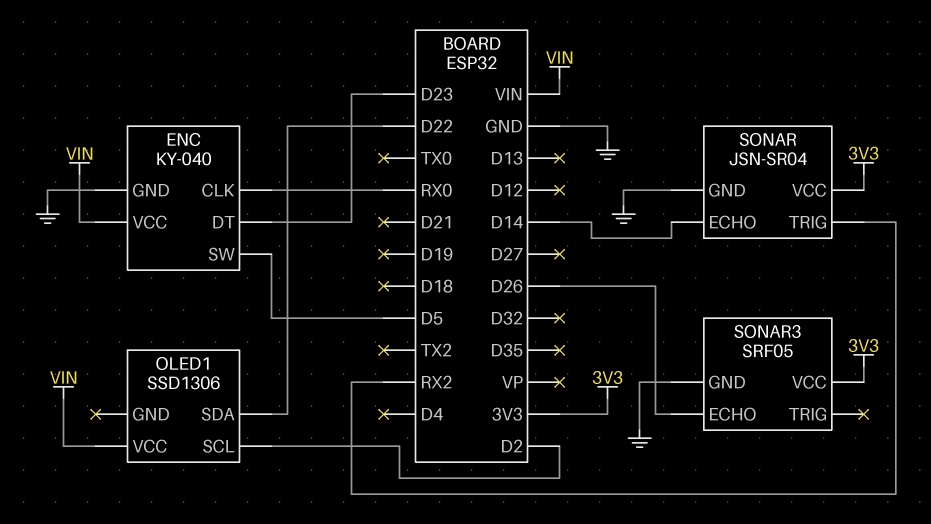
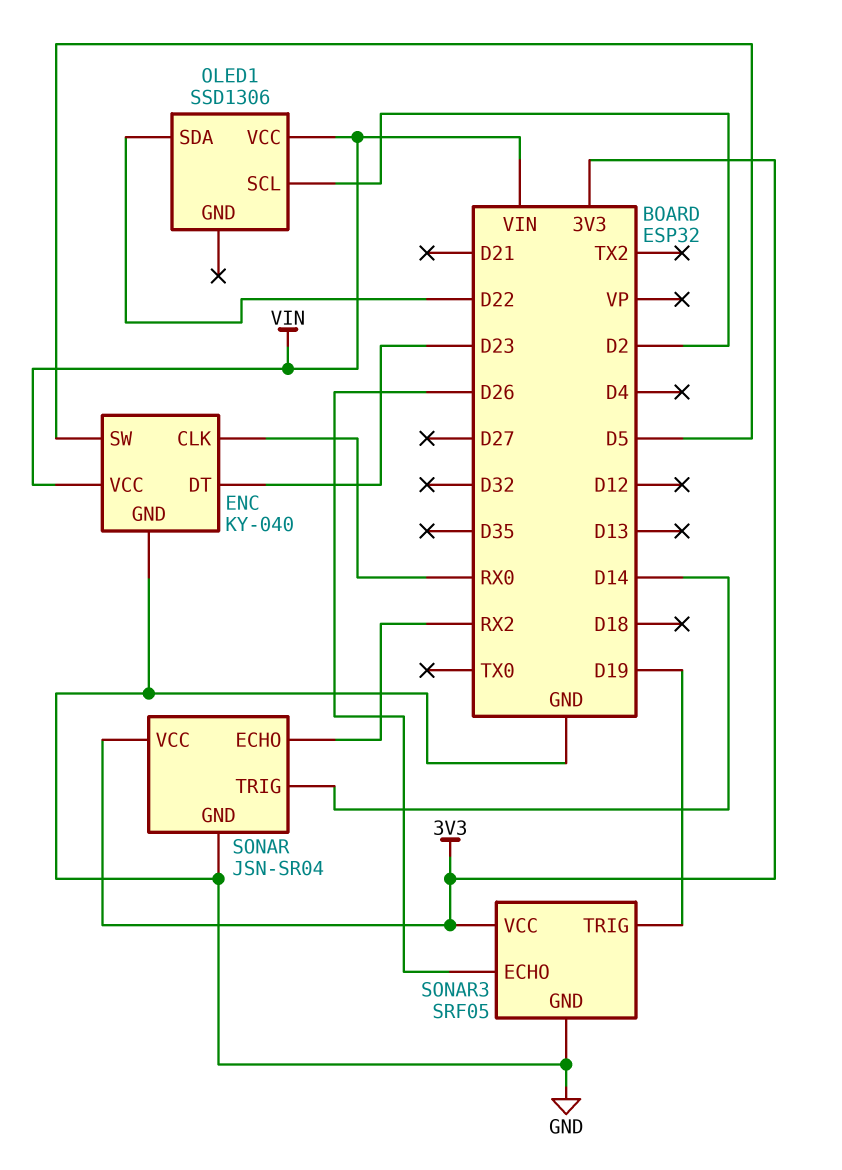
SONAR pin ECHO: D14 -> RX2
SONAR pin TRIG: RX2 -> D14
SONAR3 pin TRIG: none -> D19

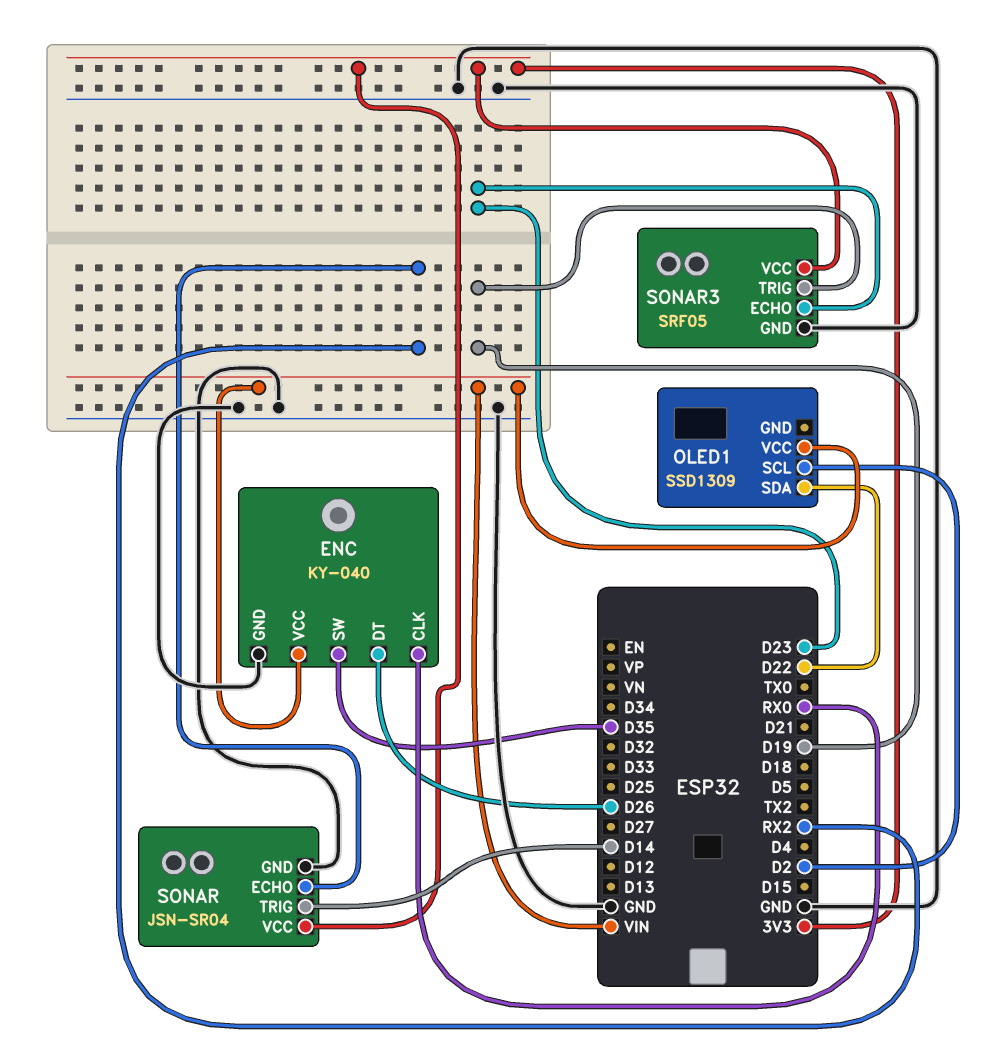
ENC pin DT: D23 -> D26
ENC pin SW: D5 -> D35
OLED1: SSD1306 -> SSD1309
SONAR3 pin ECHO: D26 -> D23

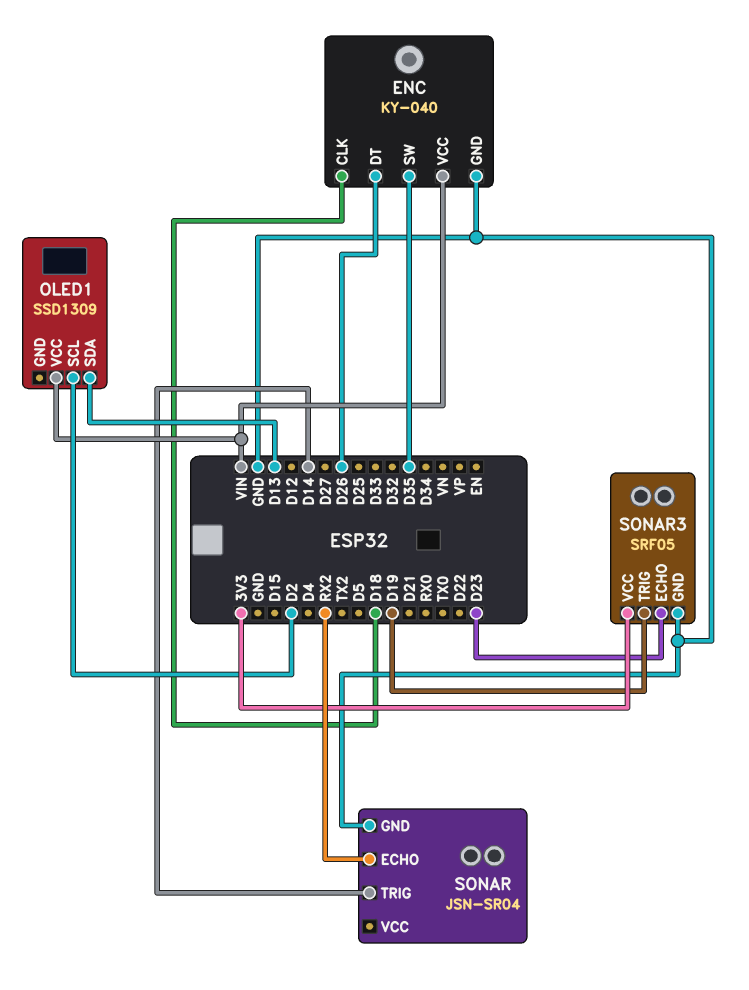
ENC pin CLK: RX0 -> D18
OLED1 pin SDA: D22 -> D13
SONAR pin VCC: 3V3 -> none

